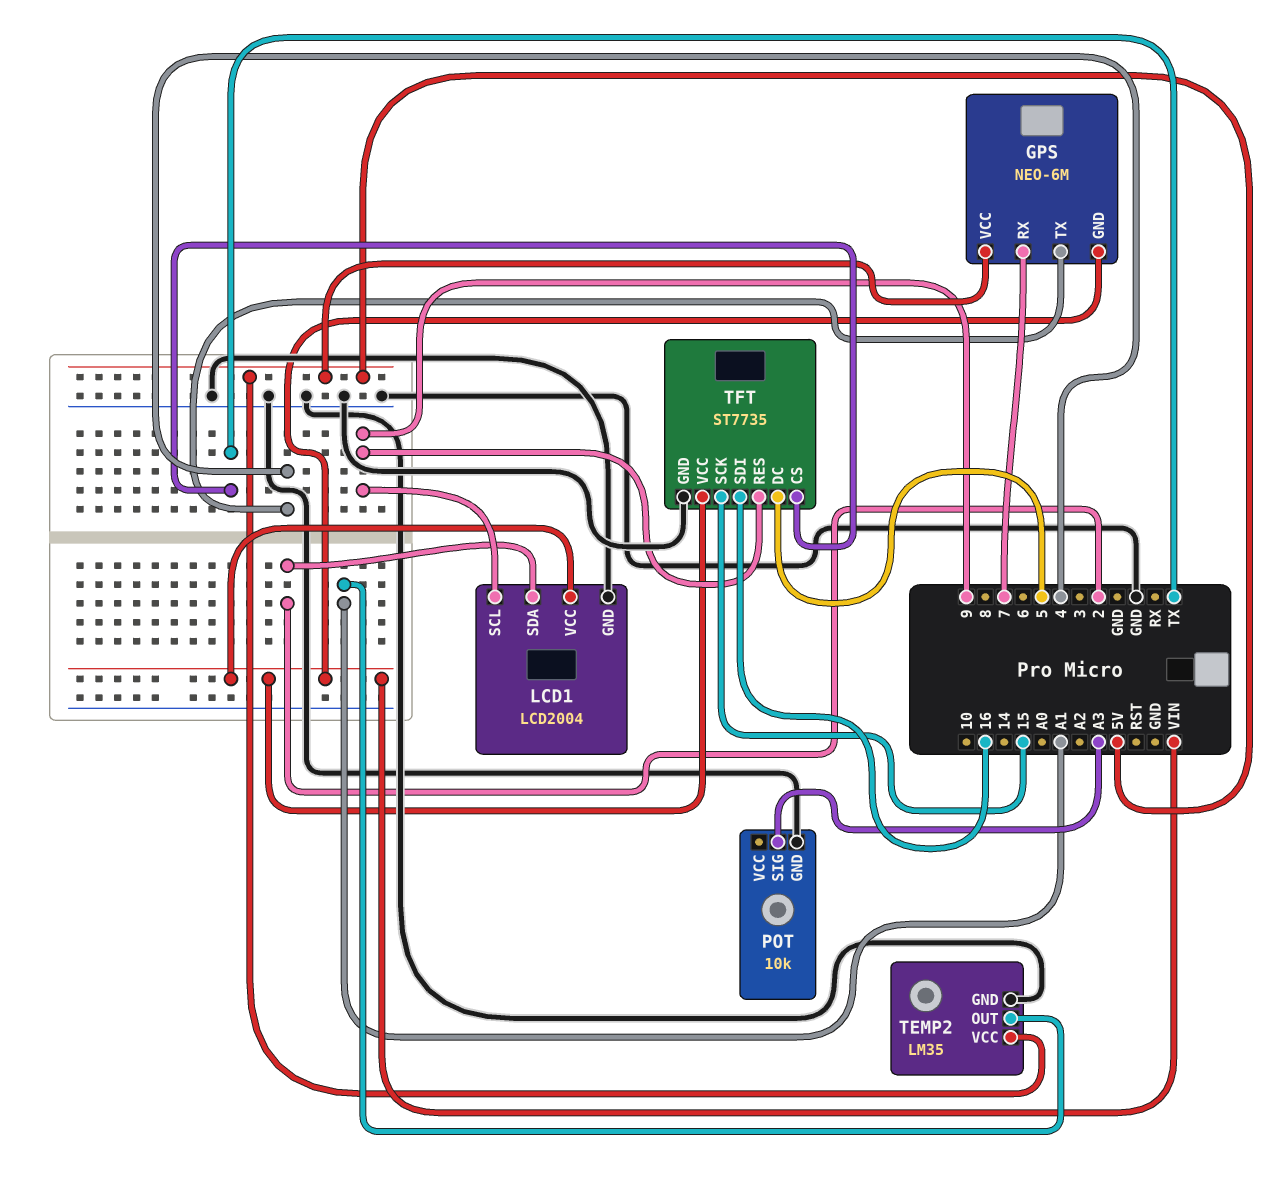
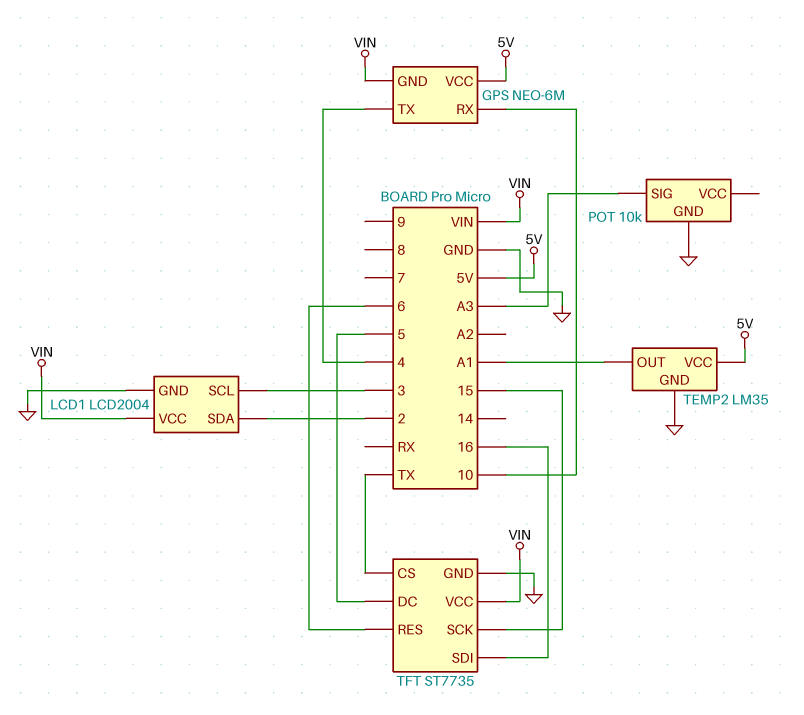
GPS pin RX: 7 -> 10
LCD1 pin SCL: 9 -> 3
TFT pin RES: 9 -> 6

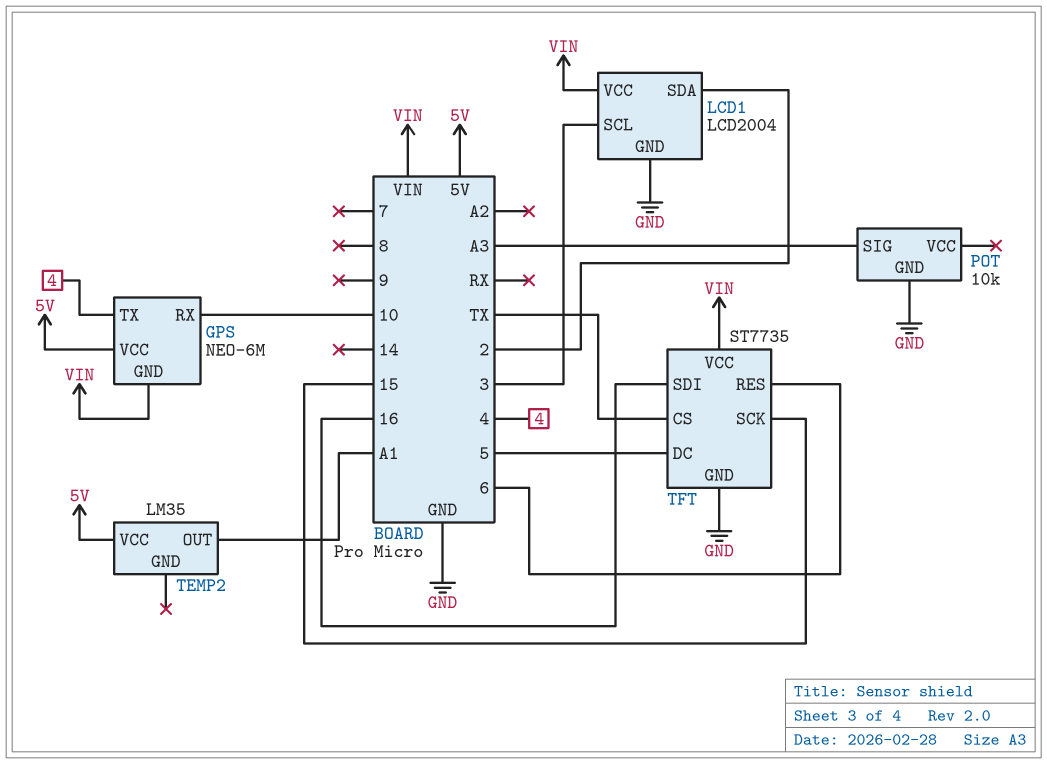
TEMP2 pin GND: GND -> none

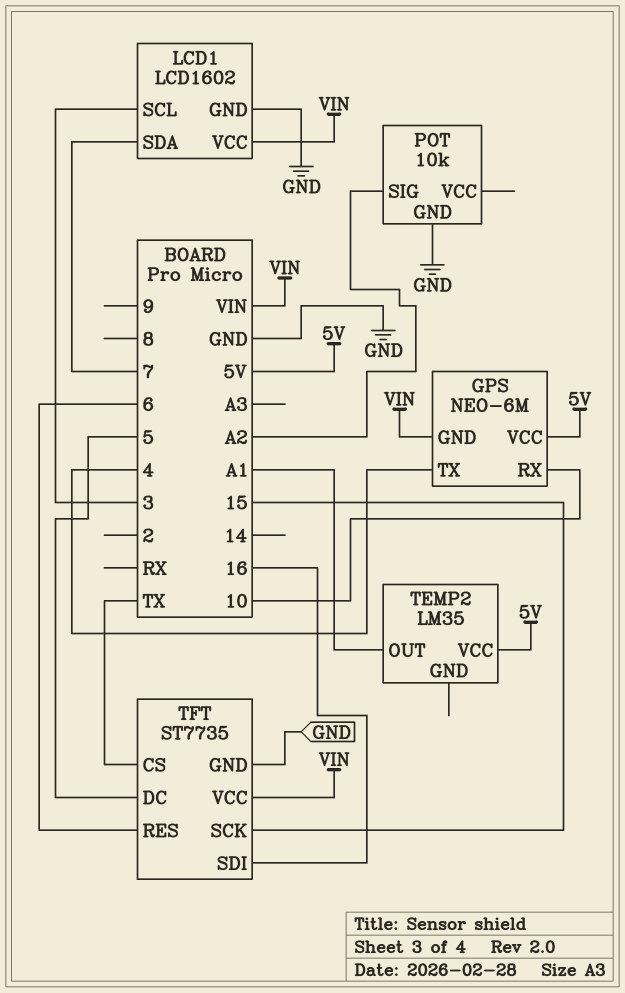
LCD1: LCD2004 -> LCD1602
LCD1 pin SDA: 2 -> 7
POT pin SIG: A3 -> A2

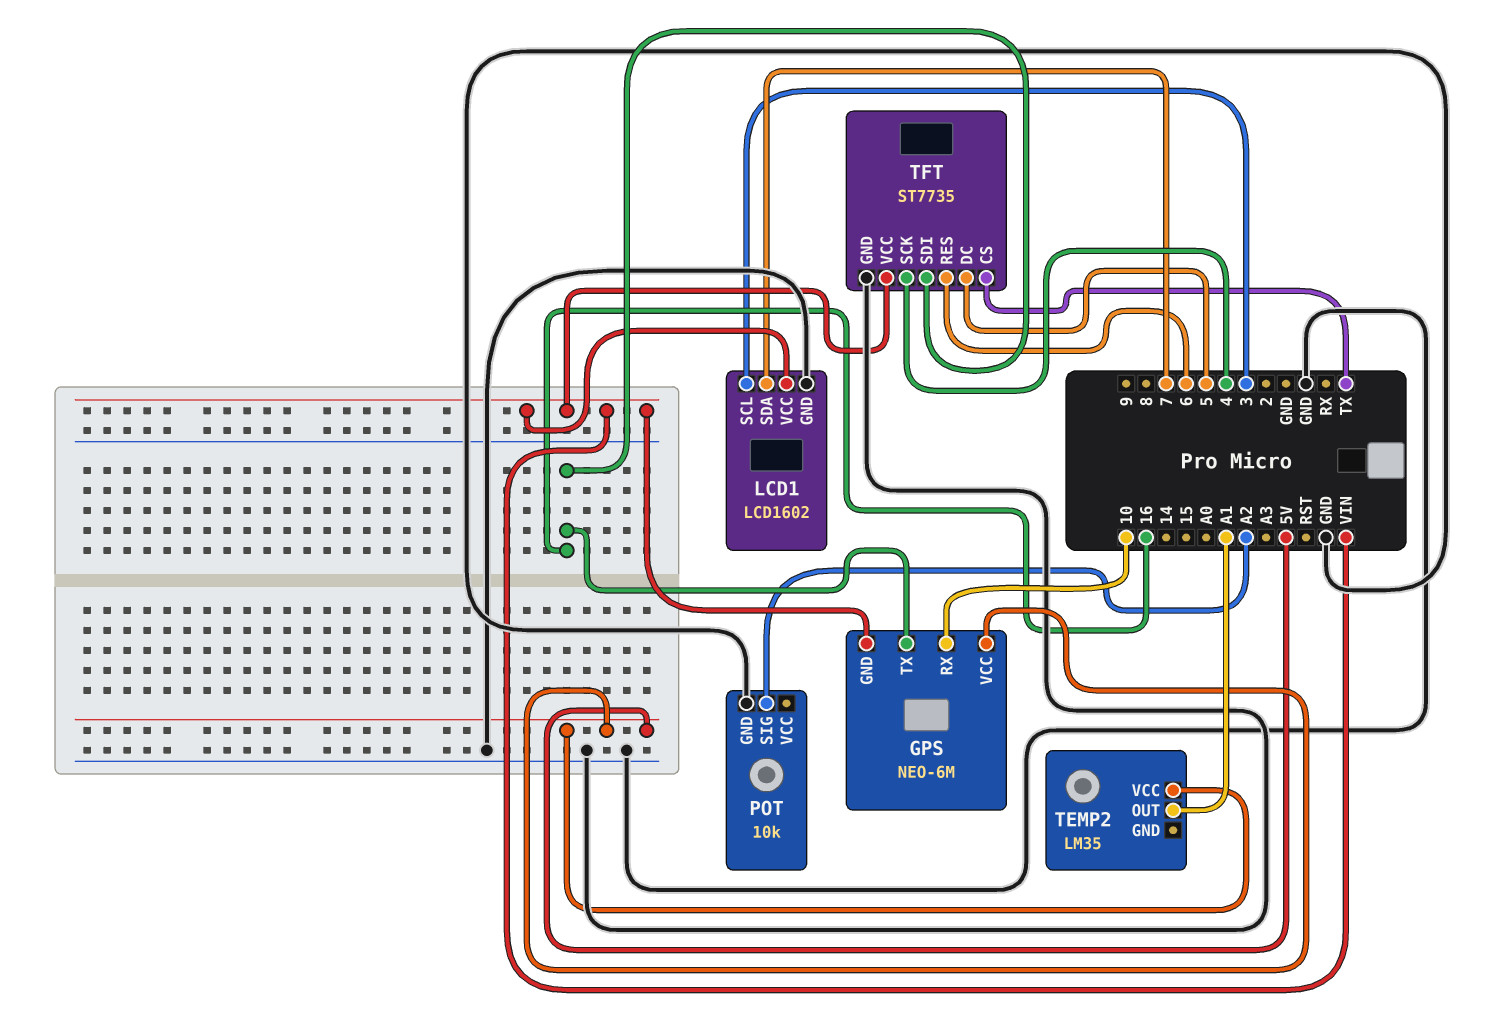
GPS pin TX: 4 -> 16
TFT pin SCK: 15 -> 4

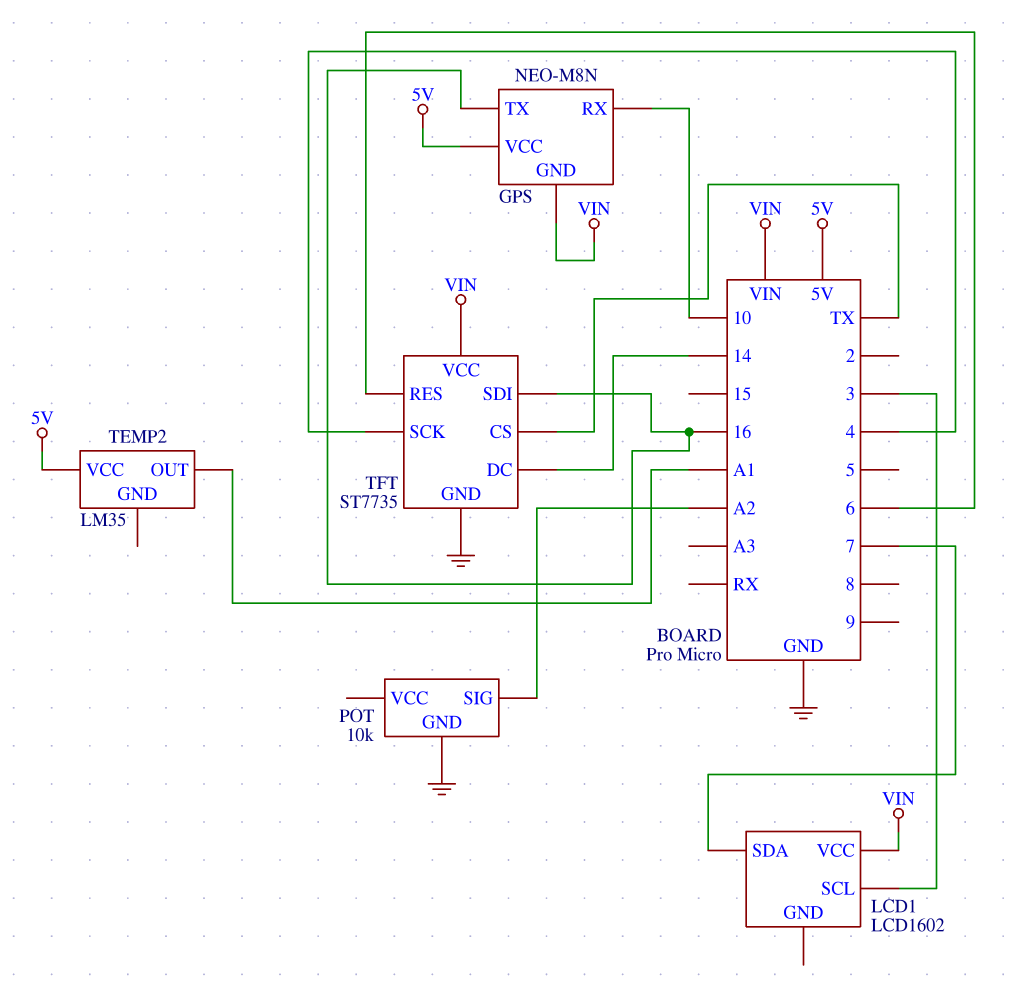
GPS: NEO-6M -> NEO-M8N
LCD1 pin GND: GND -> none
TFT pin DC: 5 -> 14

